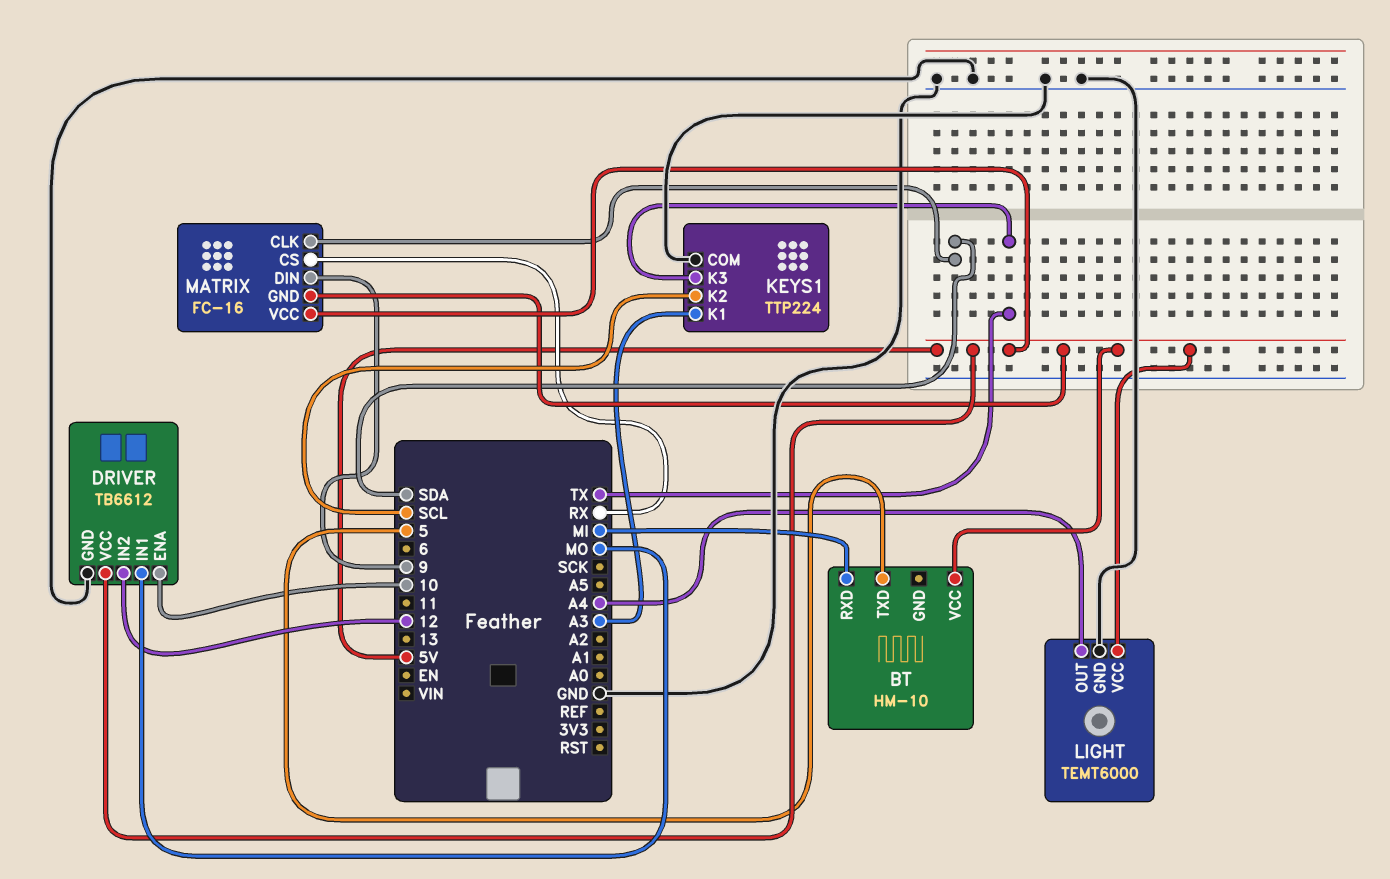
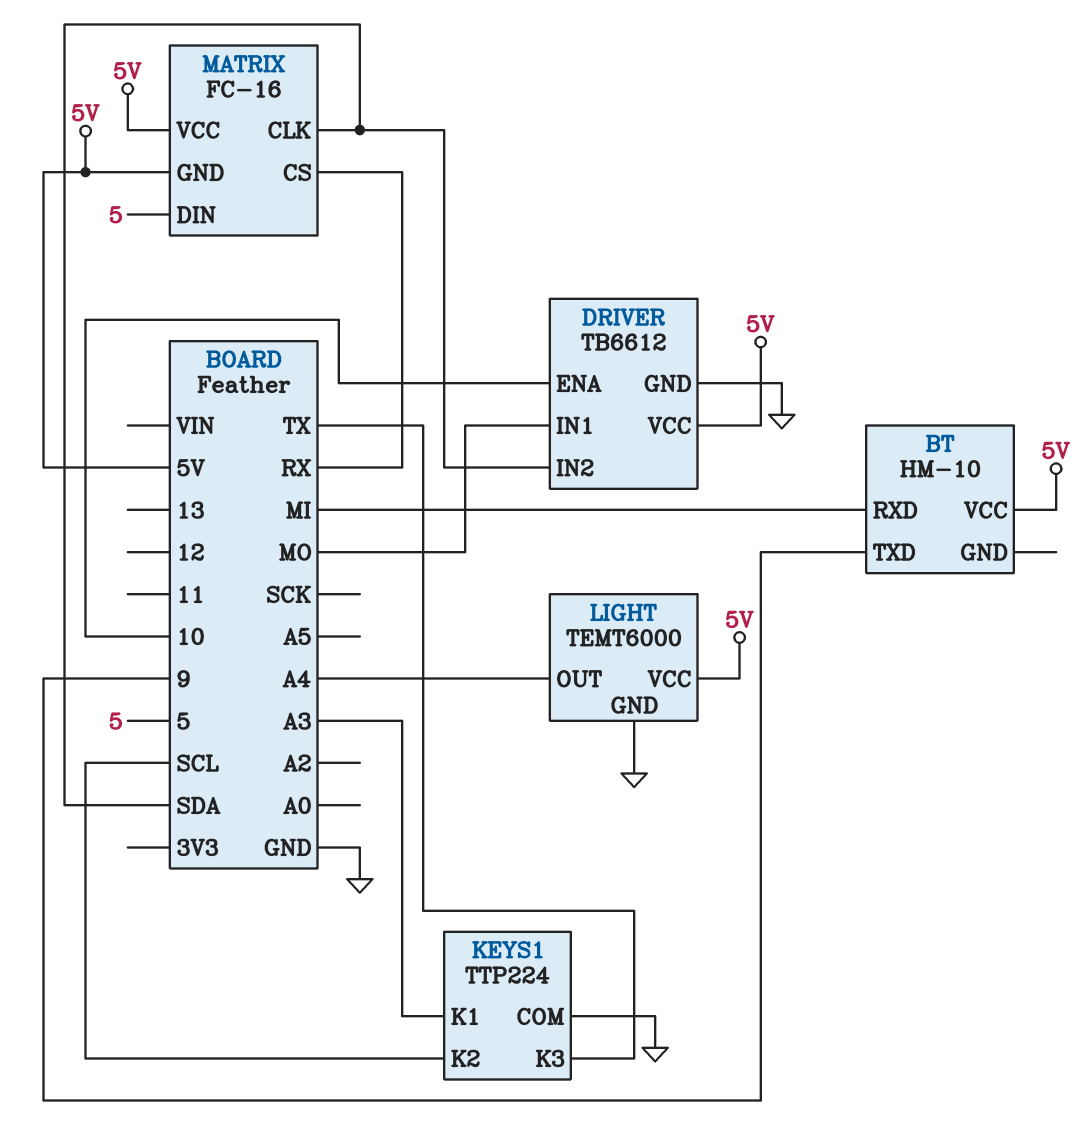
BT pin TXD: 5 -> 9
DRIVER pin IN2: 12 -> SDA
MATRIX pin DIN: 9 -> 5

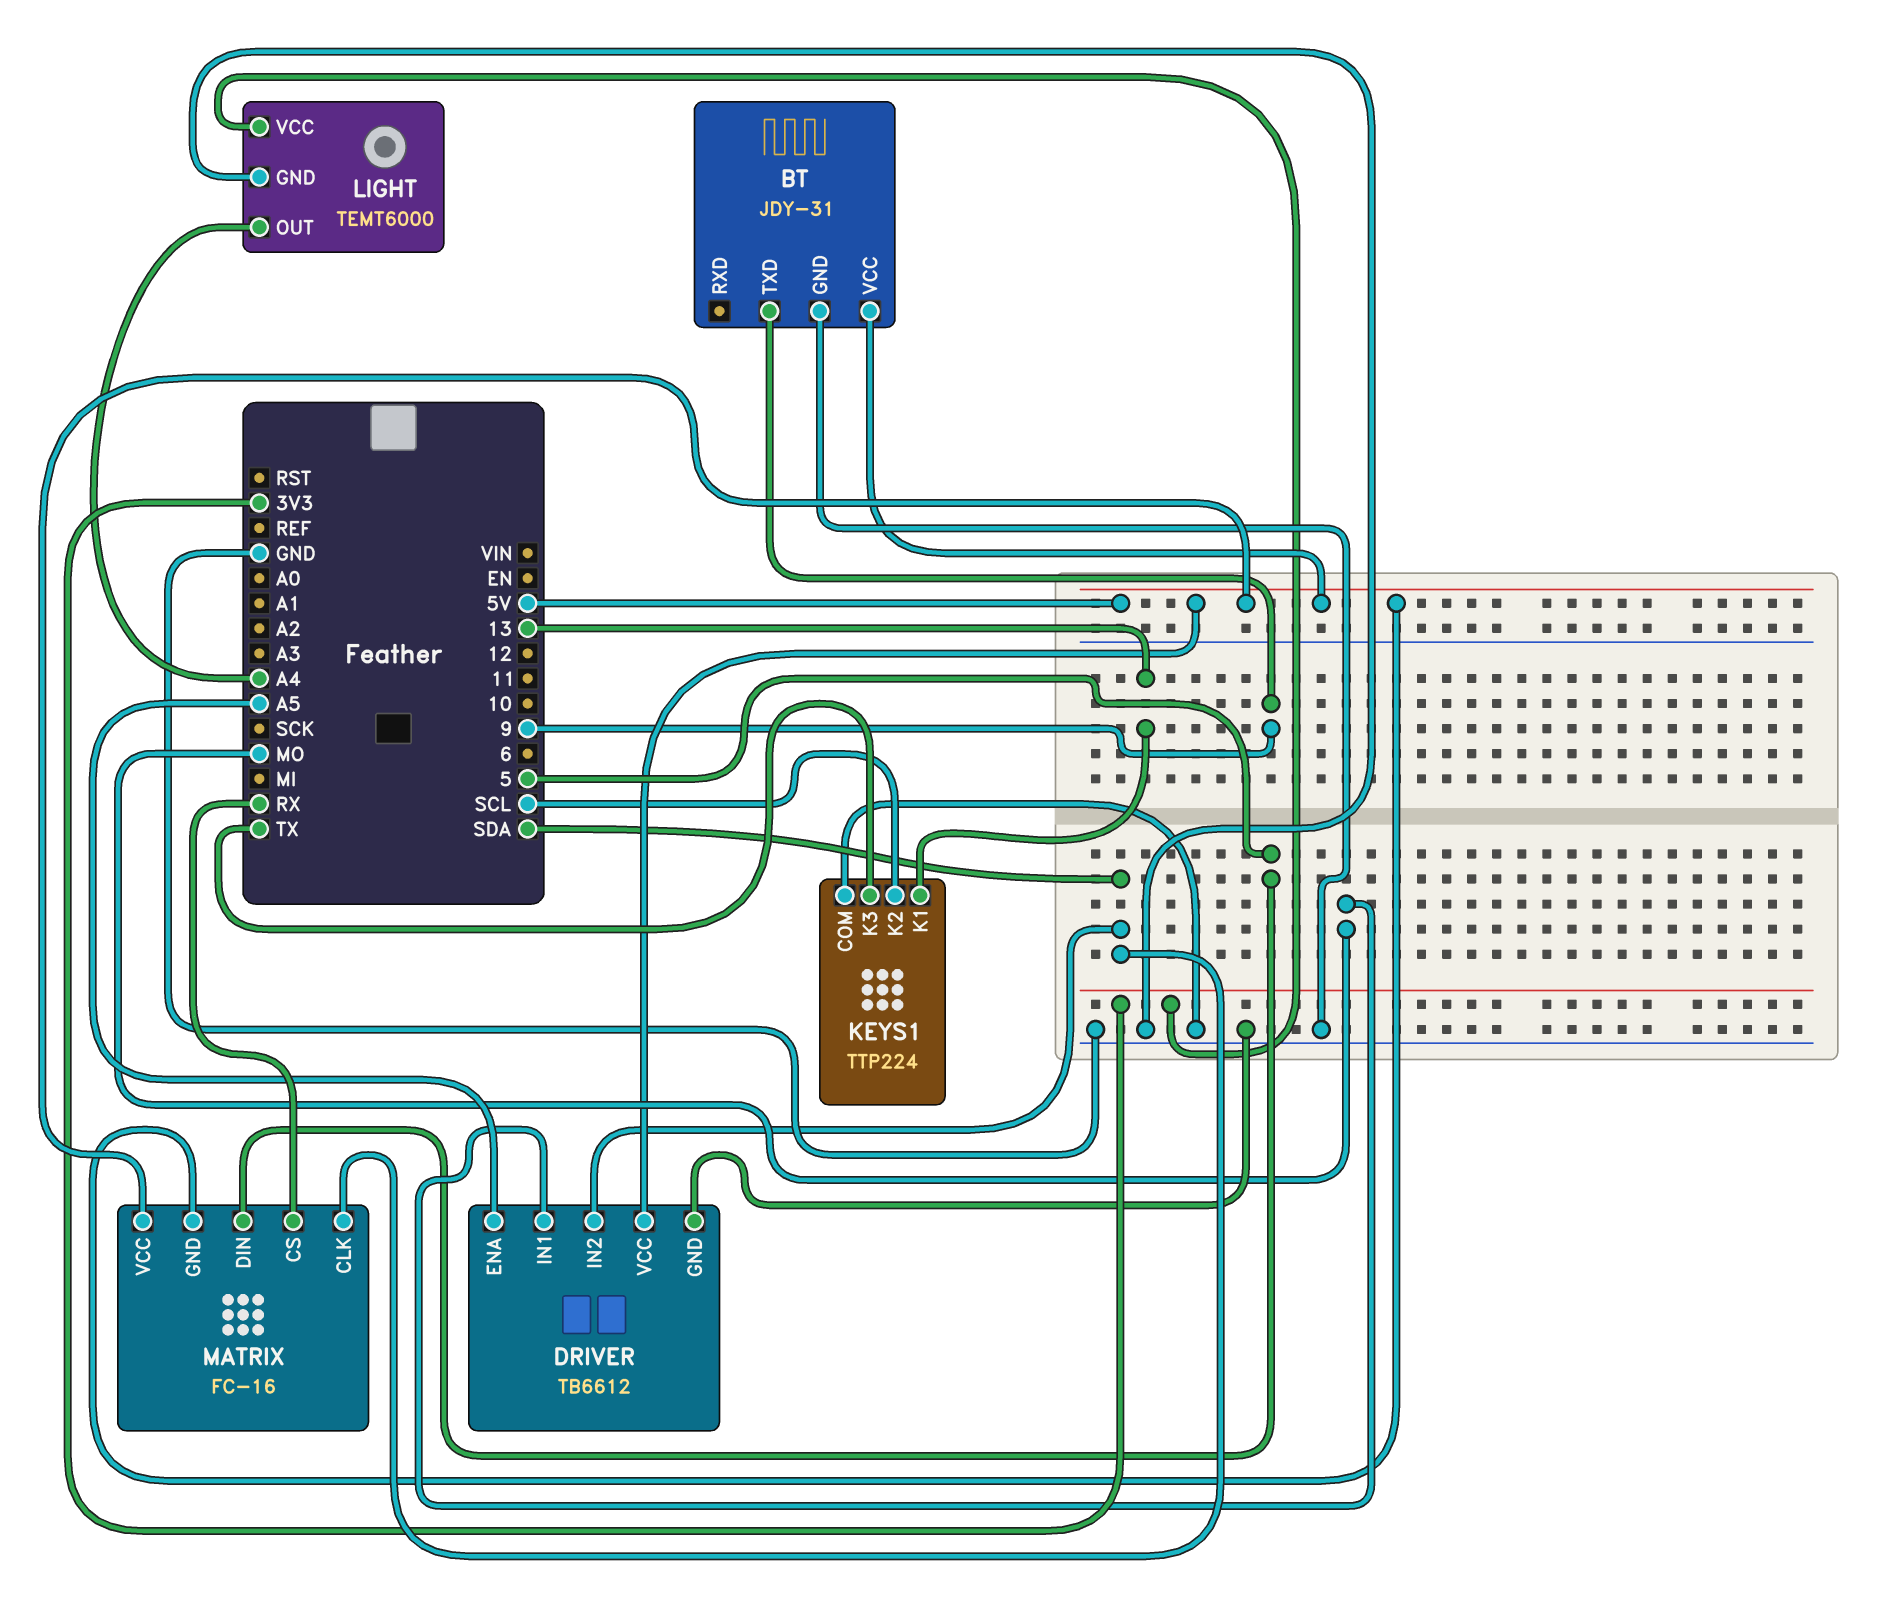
BT: HM-10 -> JDY-31
BT pin GND: none -> GND
BT pin RXD: MI -> none
DRIVER pin ENA: 10 -> A5
KEYS1 pin K1: A3 -> 13
LIGHT pin VCC: 5V -> 3V3

